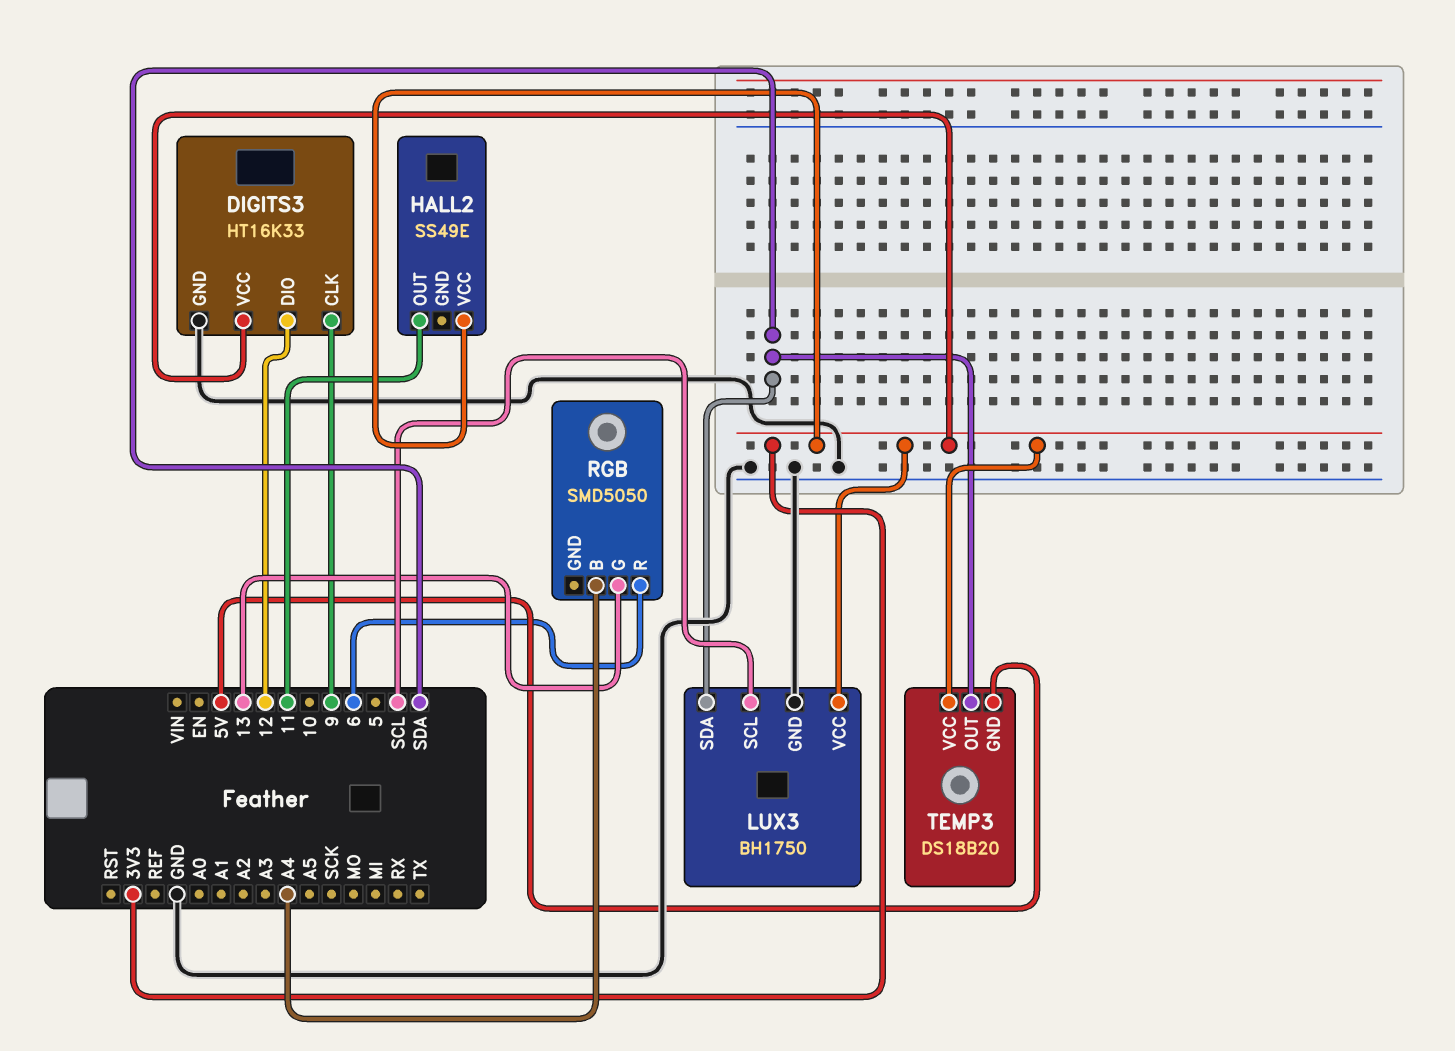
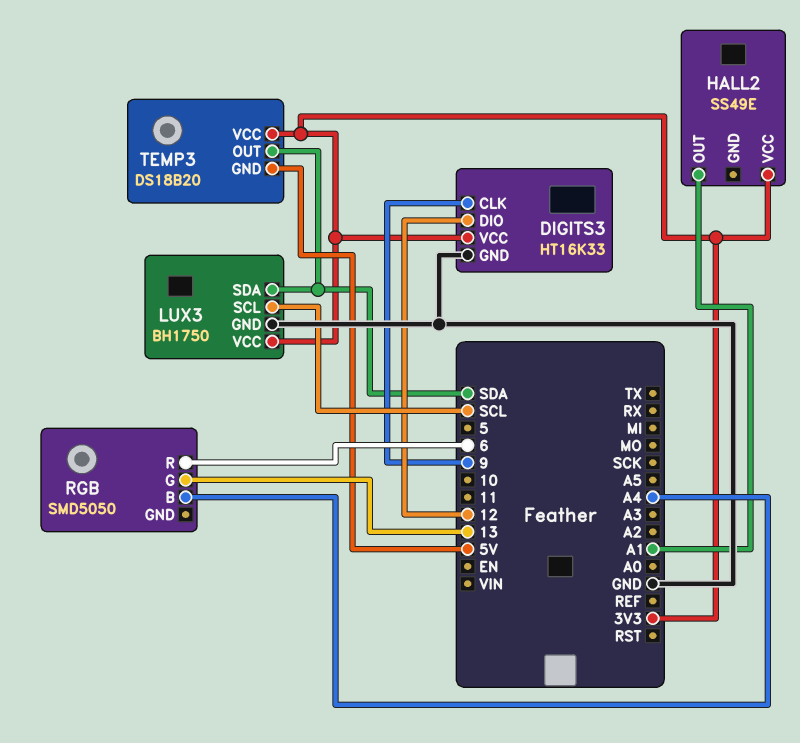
HALL2 pin OUT: 11 -> A1

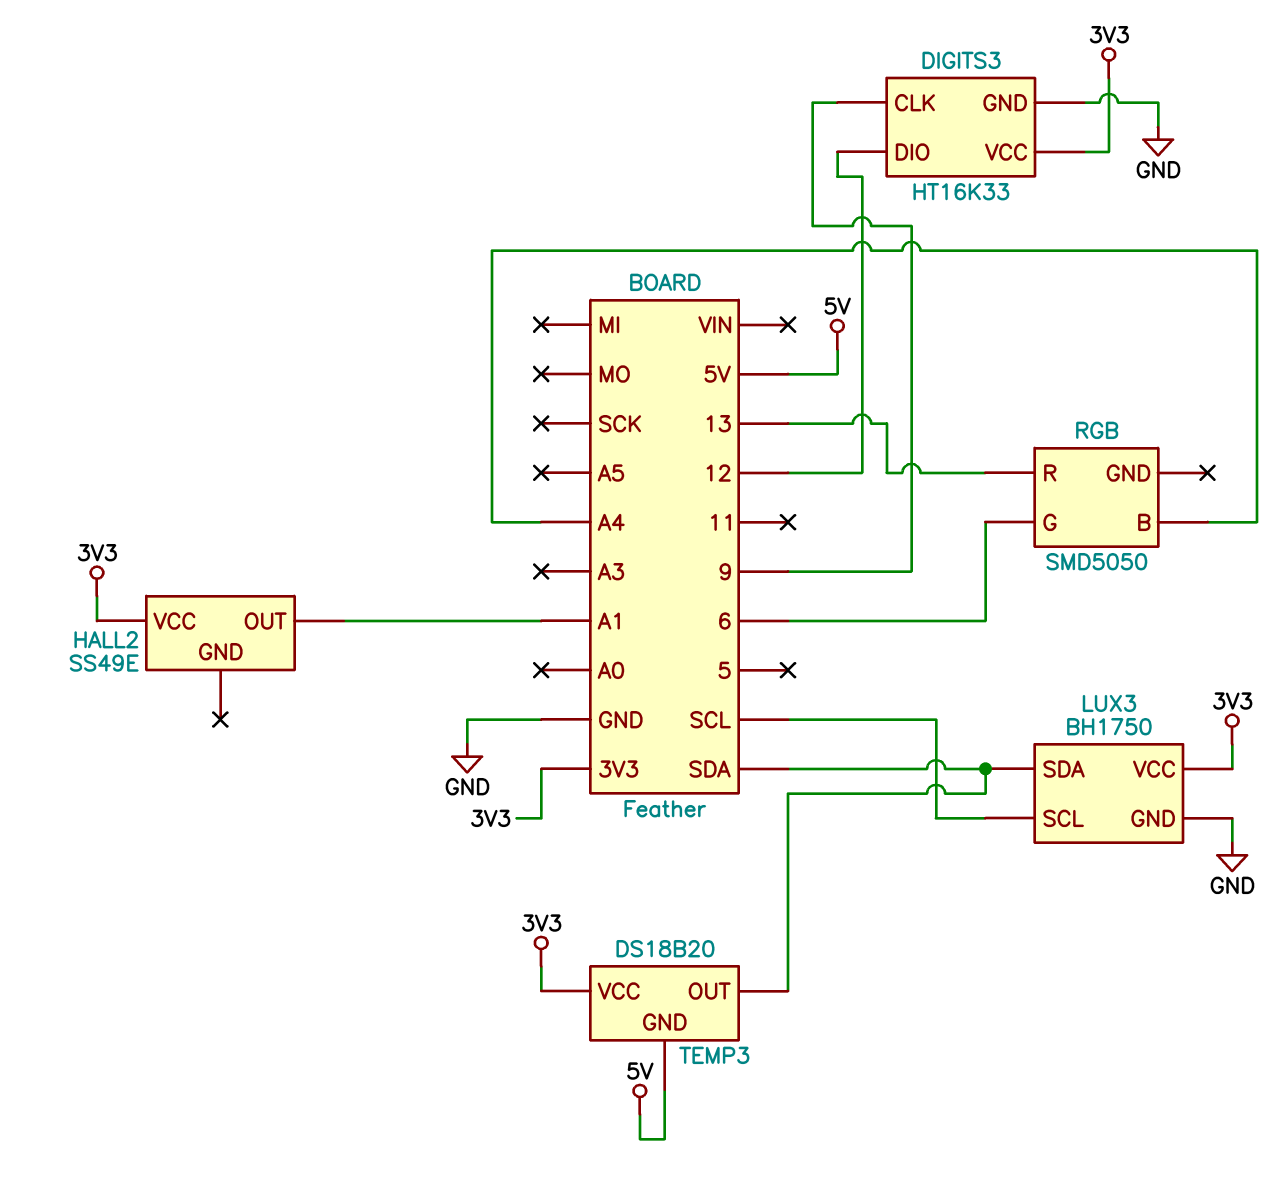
RGB pin G: 13 -> 6
RGB pin R: 6 -> 13

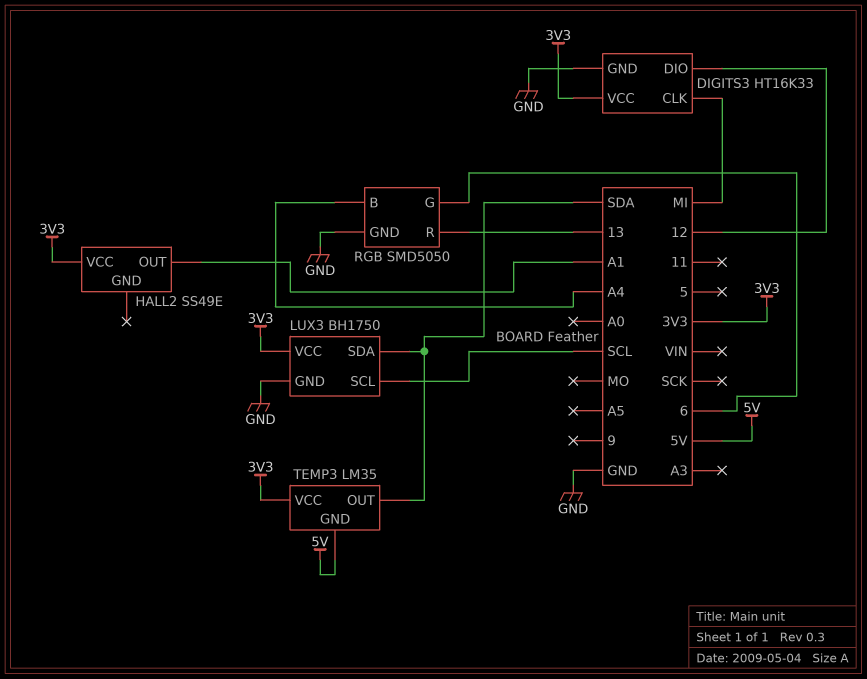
DIGITS3 pin CLK: 9 -> MI
RGB pin GND: none -> GND
TEMP3: DS18B20 -> LM35

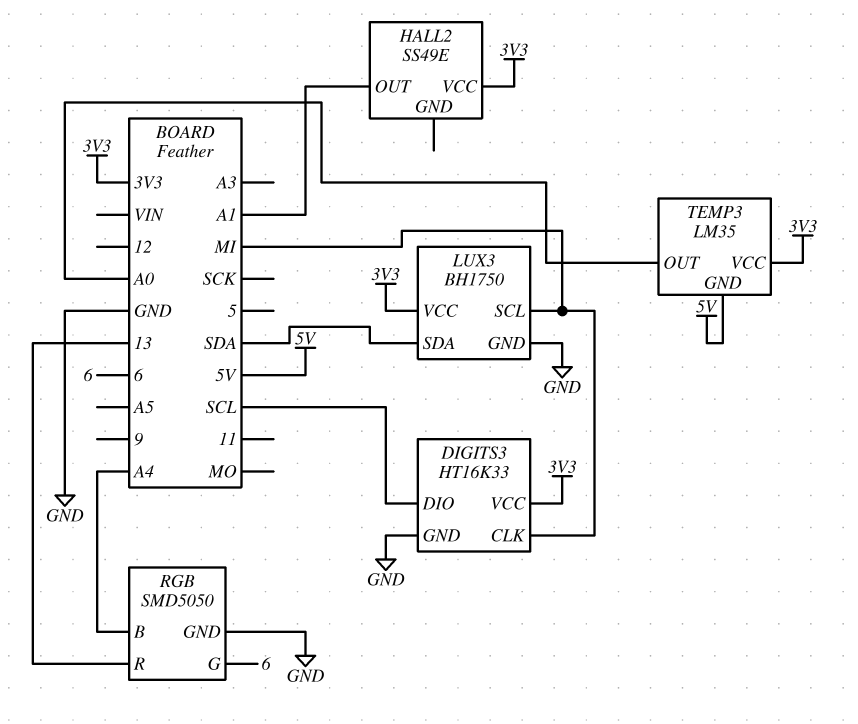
DIGITS3 pin DIO: 12 -> SCL
LUX3 pin SCL: SCL -> MI
TEMP3 pin OUT: SDA -> A0

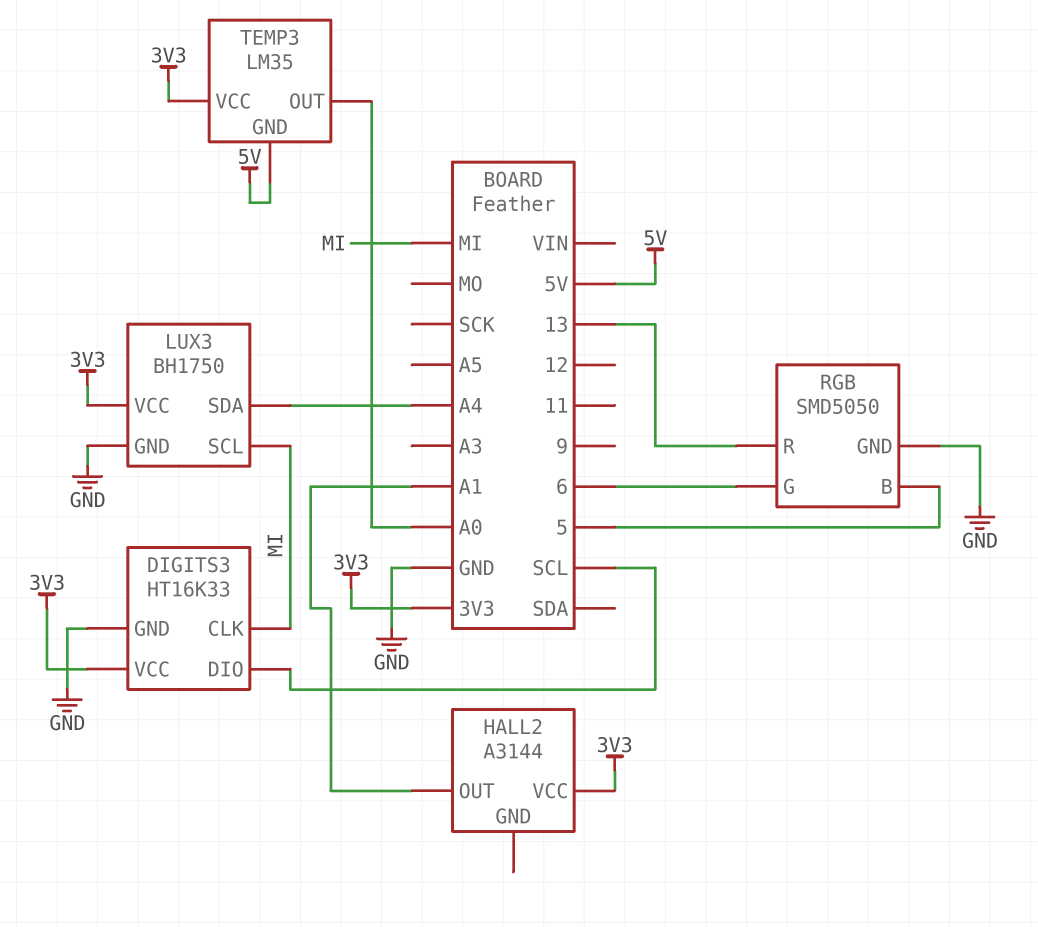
HALL2: SS49E -> A3144
LUX3 pin SDA: SDA -> A4
RGB pin B: A4 -> 5

